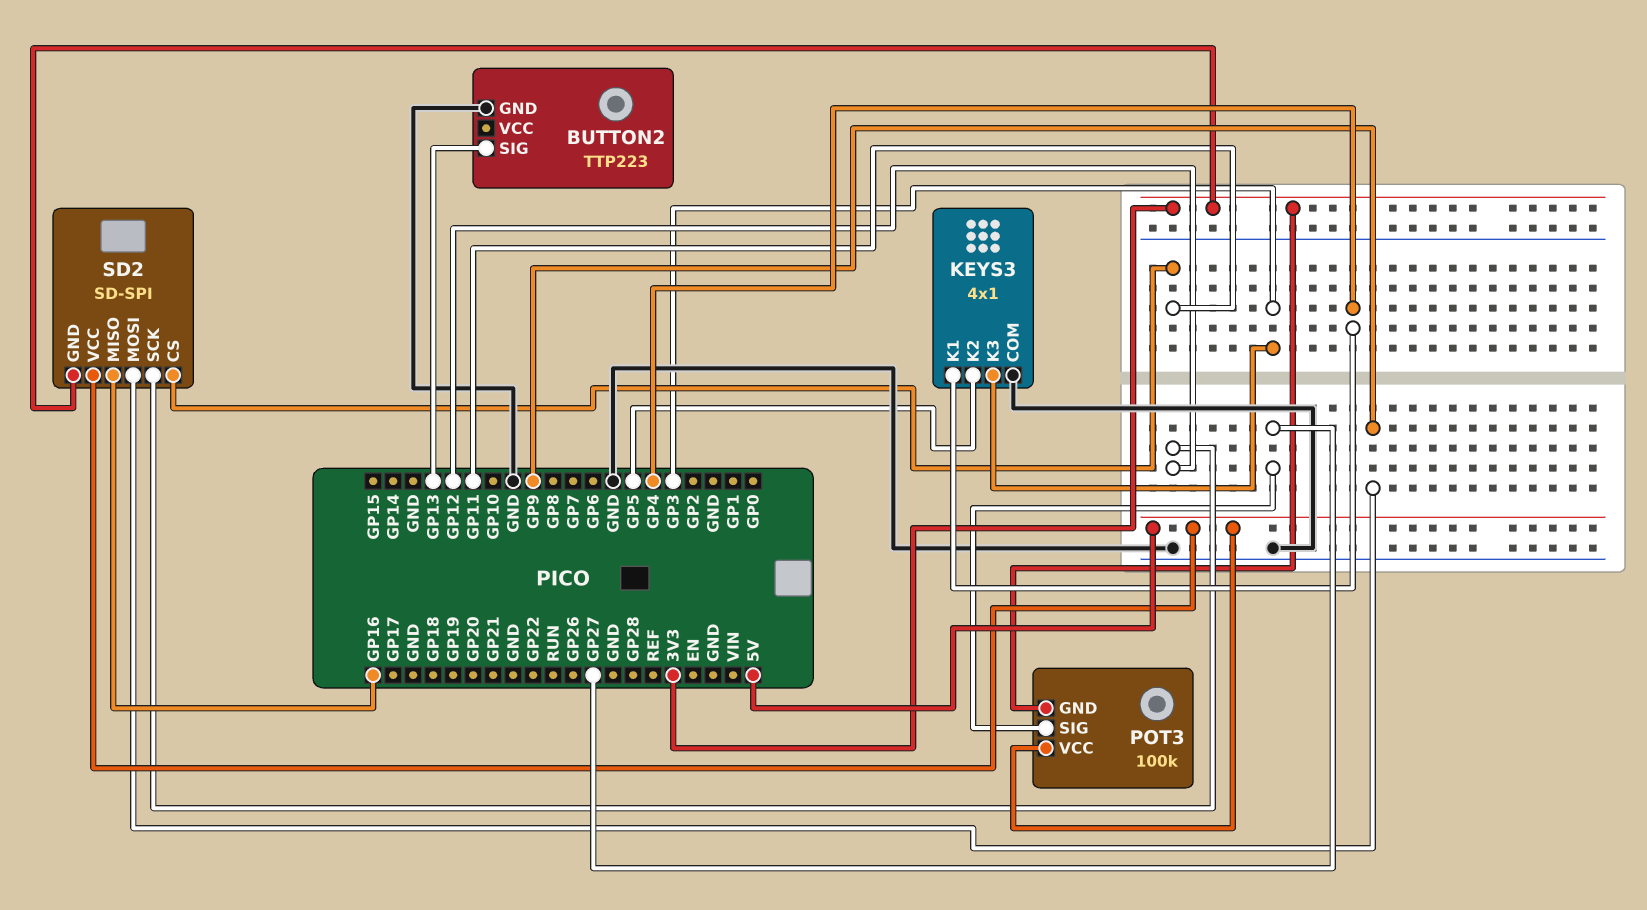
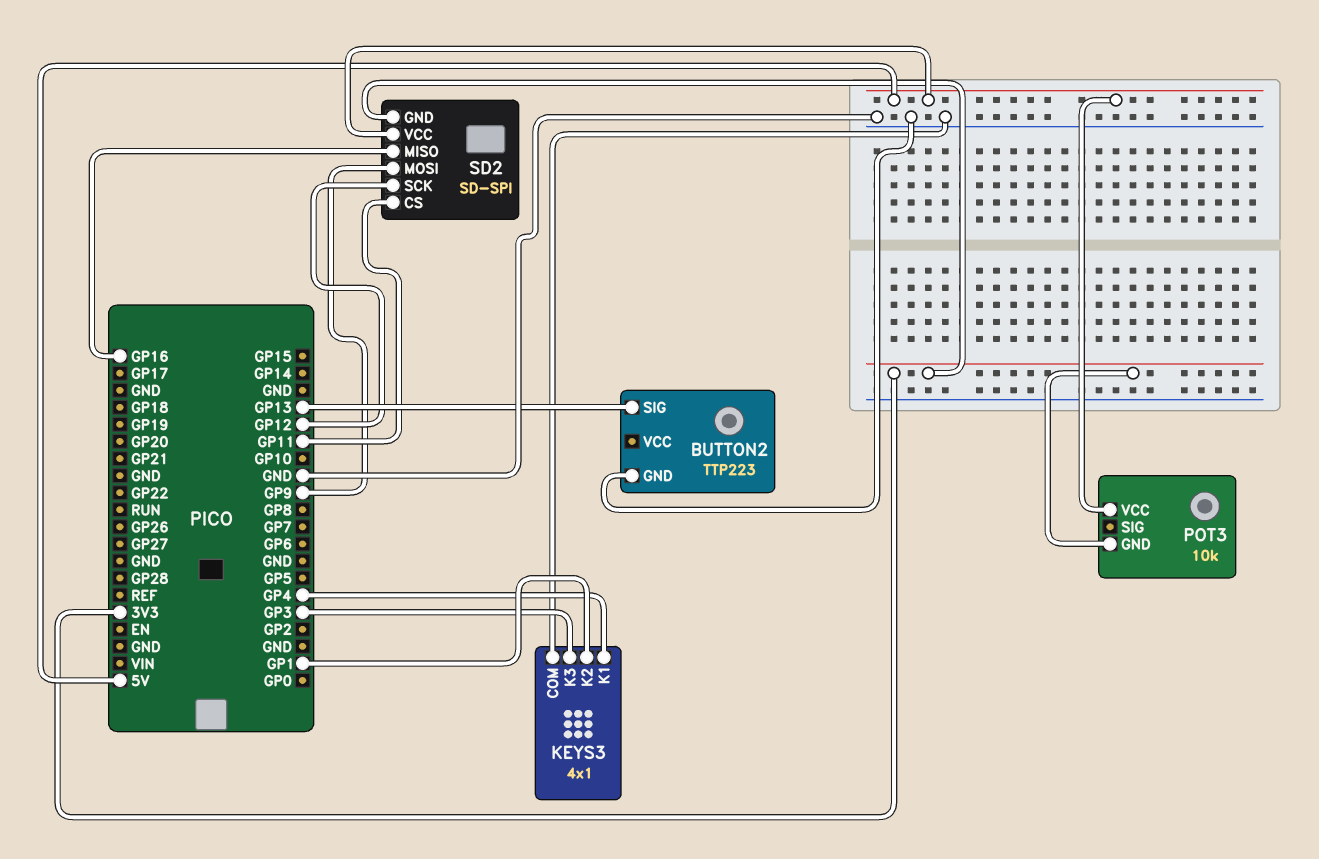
KEYS3 pin K2: GP5 -> GP1
POT3: 100k -> 10k
POT3 pin SIG: GP27 -> none

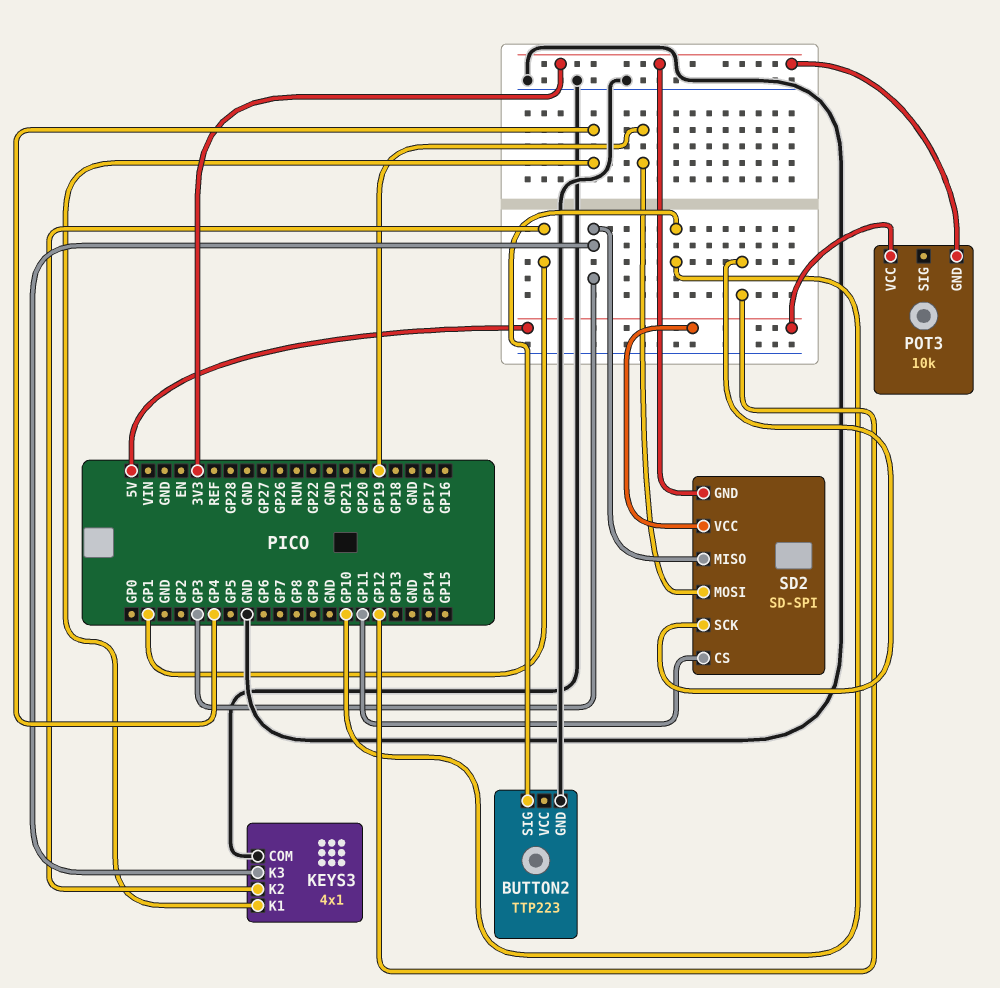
BUTTON2 pin SIG: GP13 -> GP10
SD2 pin MISO: GP16 -> GP3
SD2 pin MOSI: GP9 -> GP19

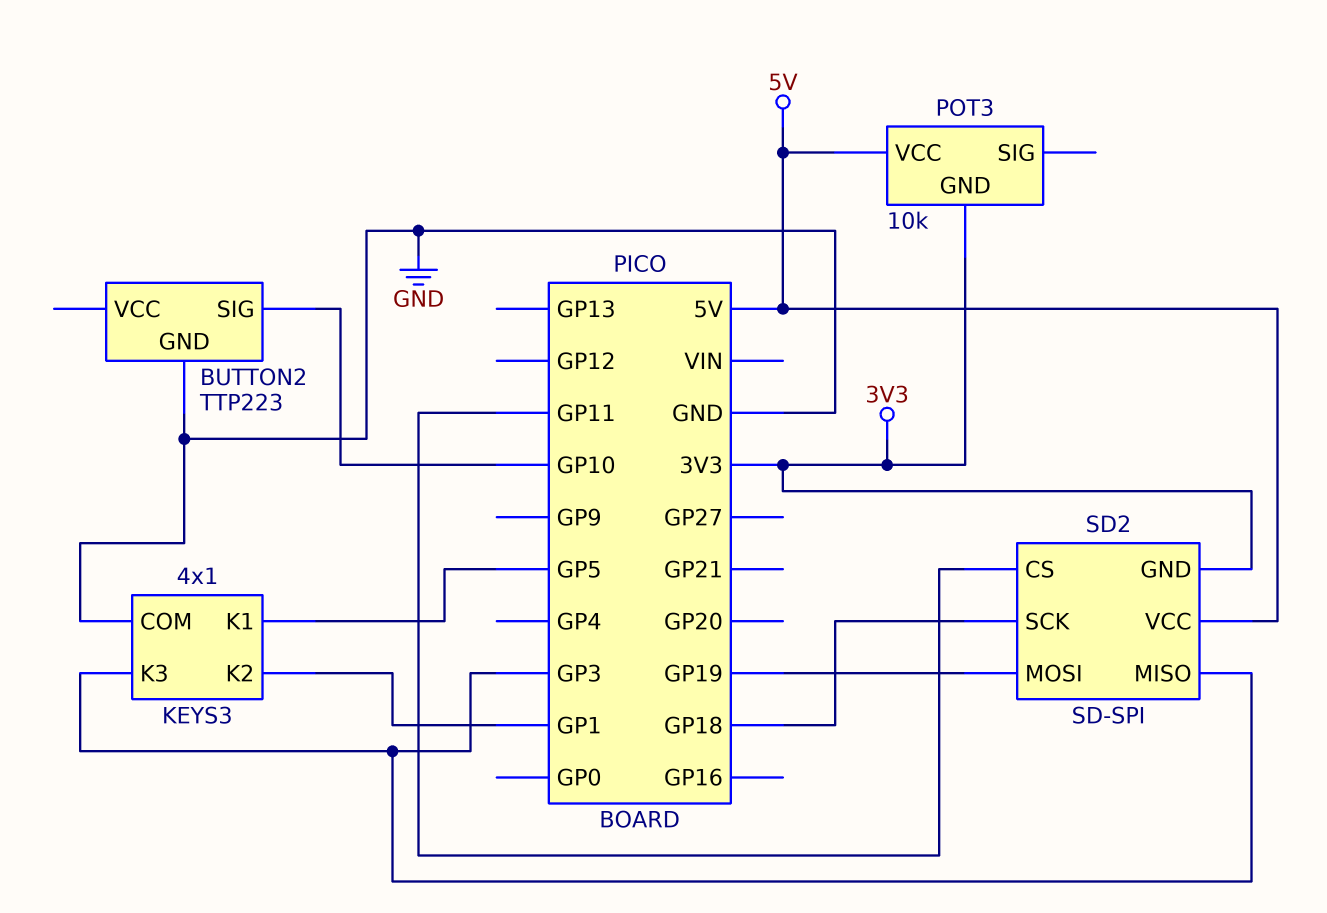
KEYS3 pin K1: GP4 -> GP5
SD2 pin SCK: GP12 -> GP18

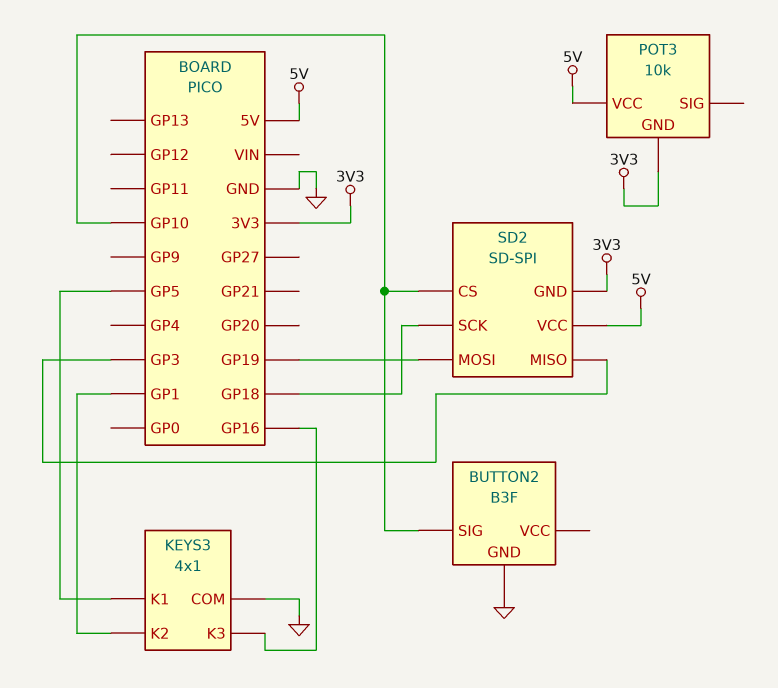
BUTTON2: TTP223 -> B3F
KEYS3 pin K3: GP3 -> GP16
SD2 pin CS: GP11 -> GP10

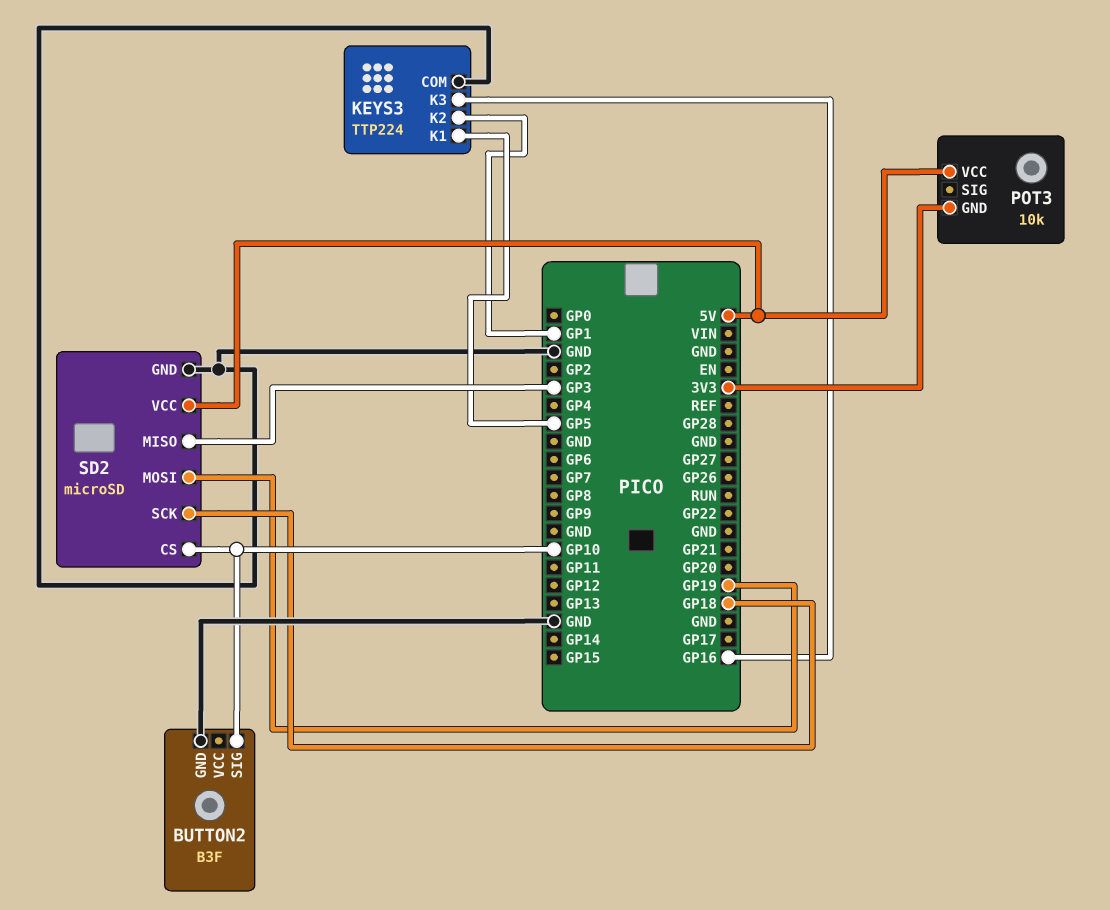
KEYS3: 4x1 -> TTP224
SD2: SD-SPI -> microSD
SD2 pin GND: 3V3 -> GND

